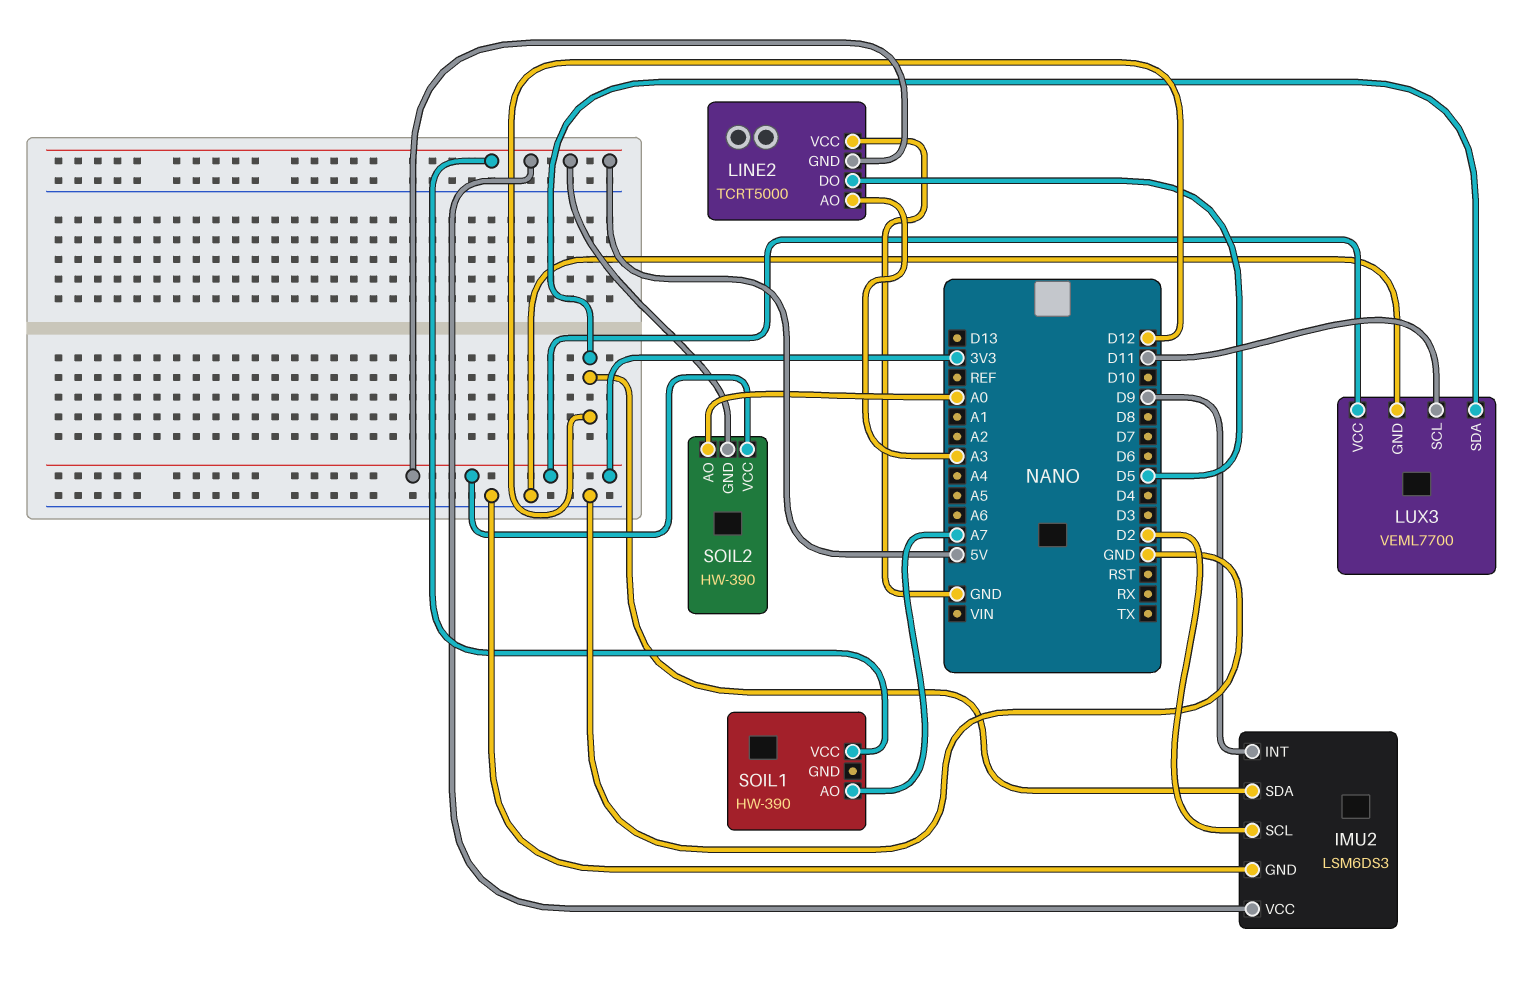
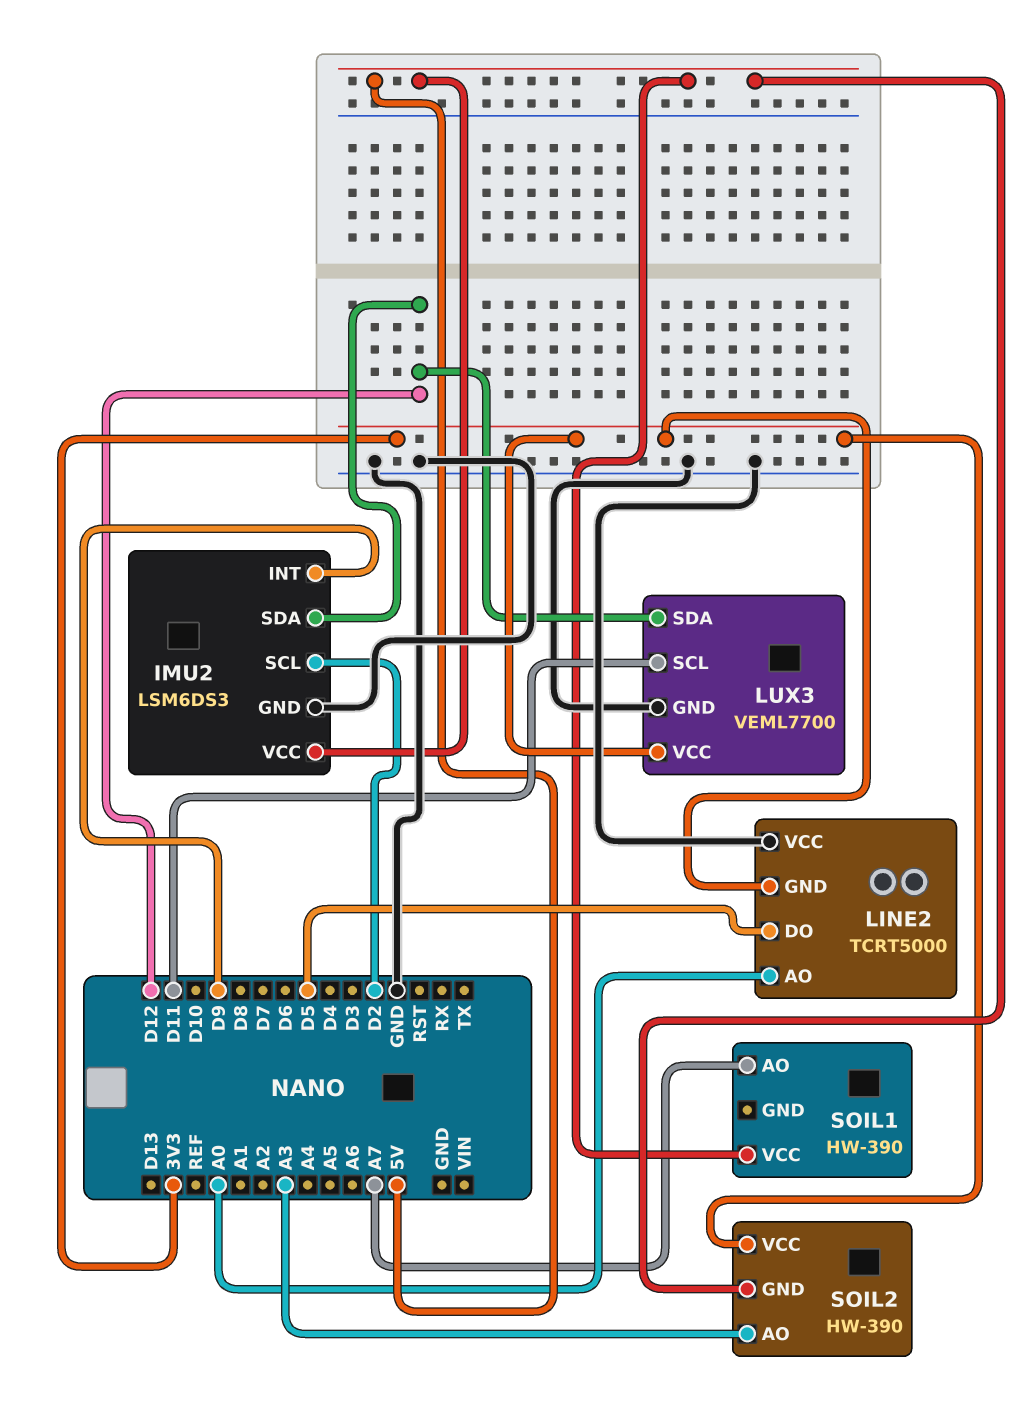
LINE2 pin AO: A3 -> A0
SOIL2 pin AO: A0 -> A3

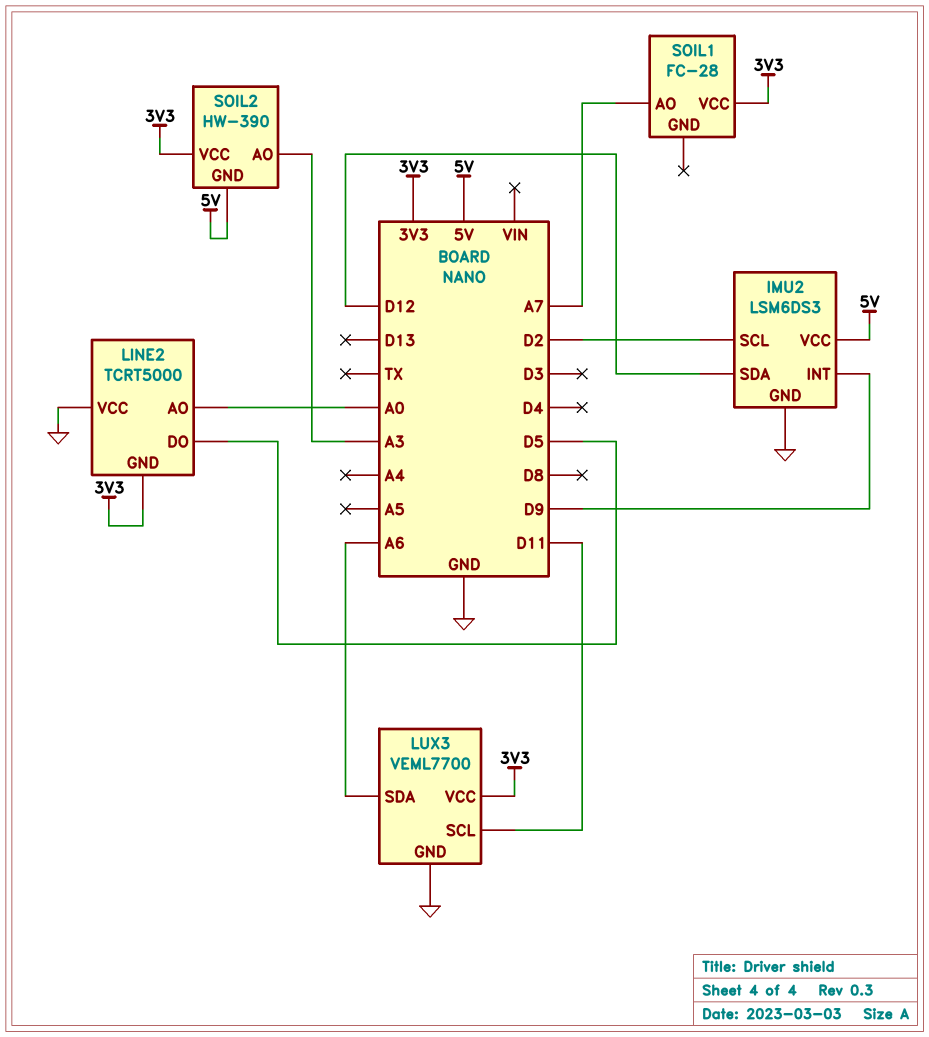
LUX3 pin SDA: D12 -> A6
SOIL1: HW-390 -> FC-28
SOIL1 pin VCC: 5V -> 3V3

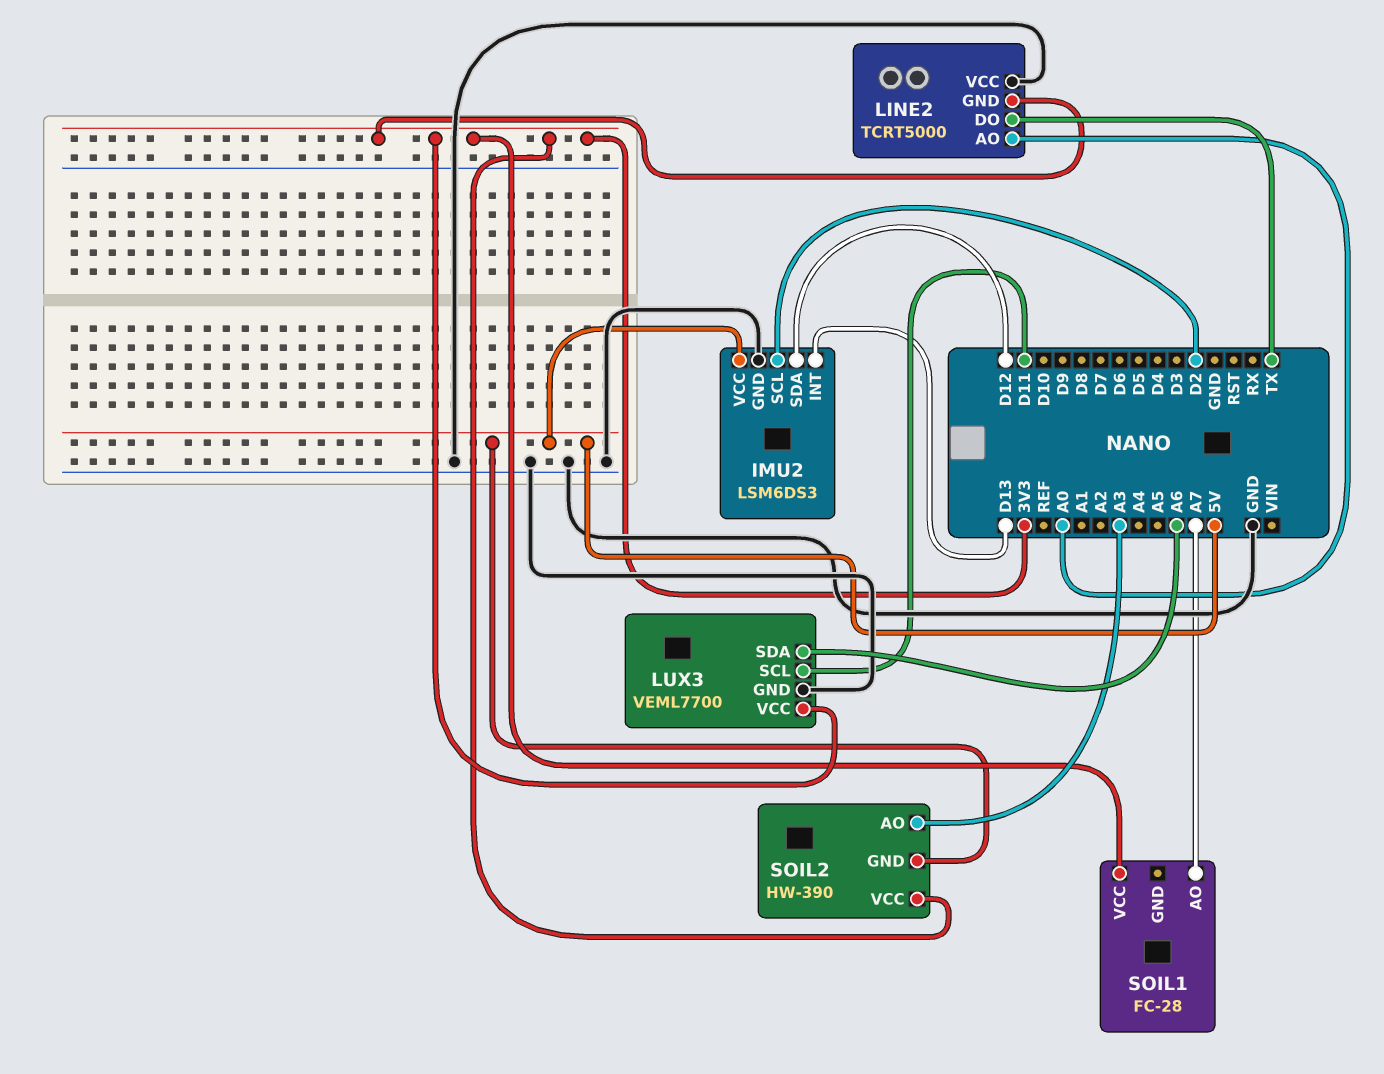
IMU2 pin INT: D9 -> D13
LINE2 pin DO: D5 -> TX

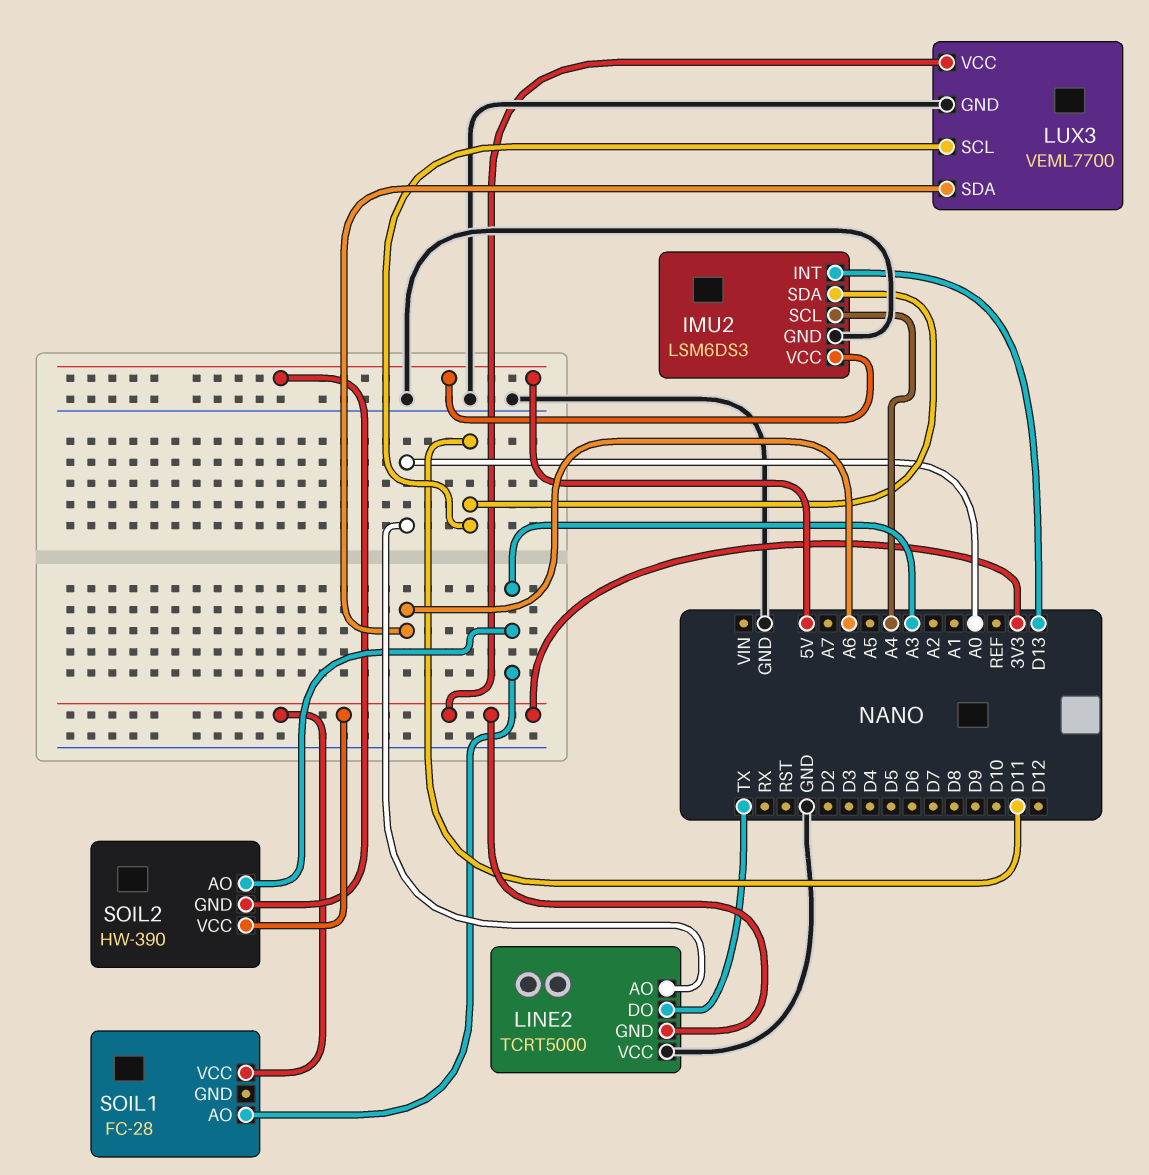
IMU2 pin SCL: D2 -> A4
IMU2 pin SDA: D12 -> D11
SOIL1 pin AO: A7 -> A3

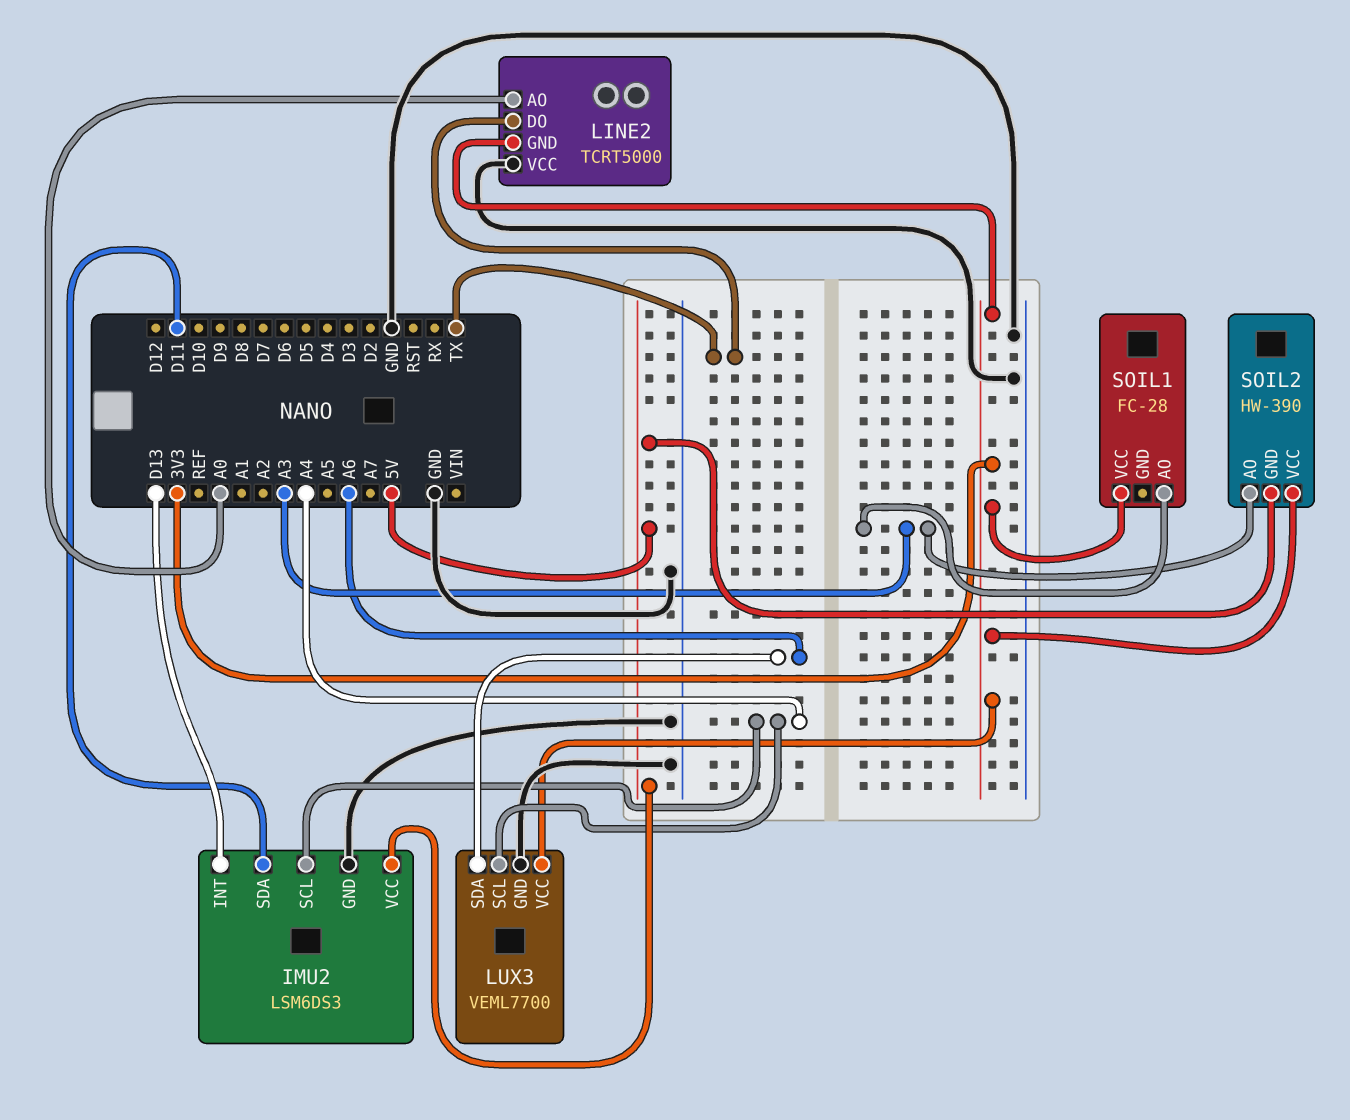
LUX3 pin SCL: D11 -> A4

